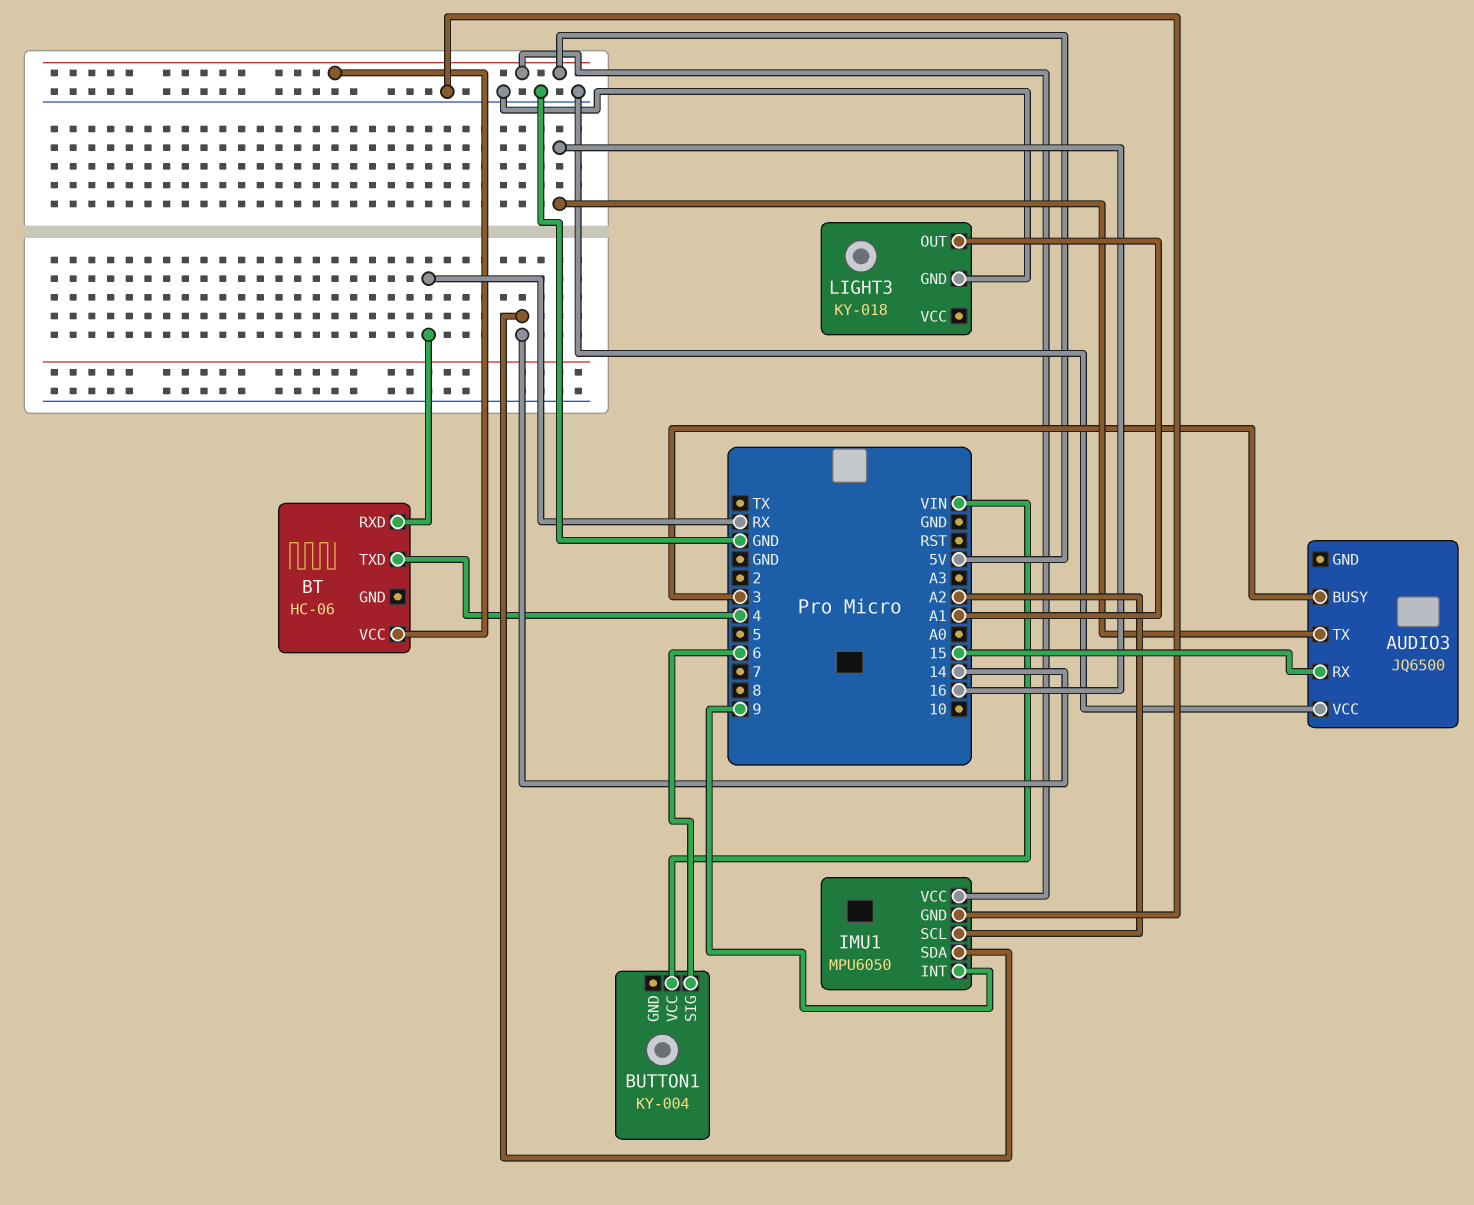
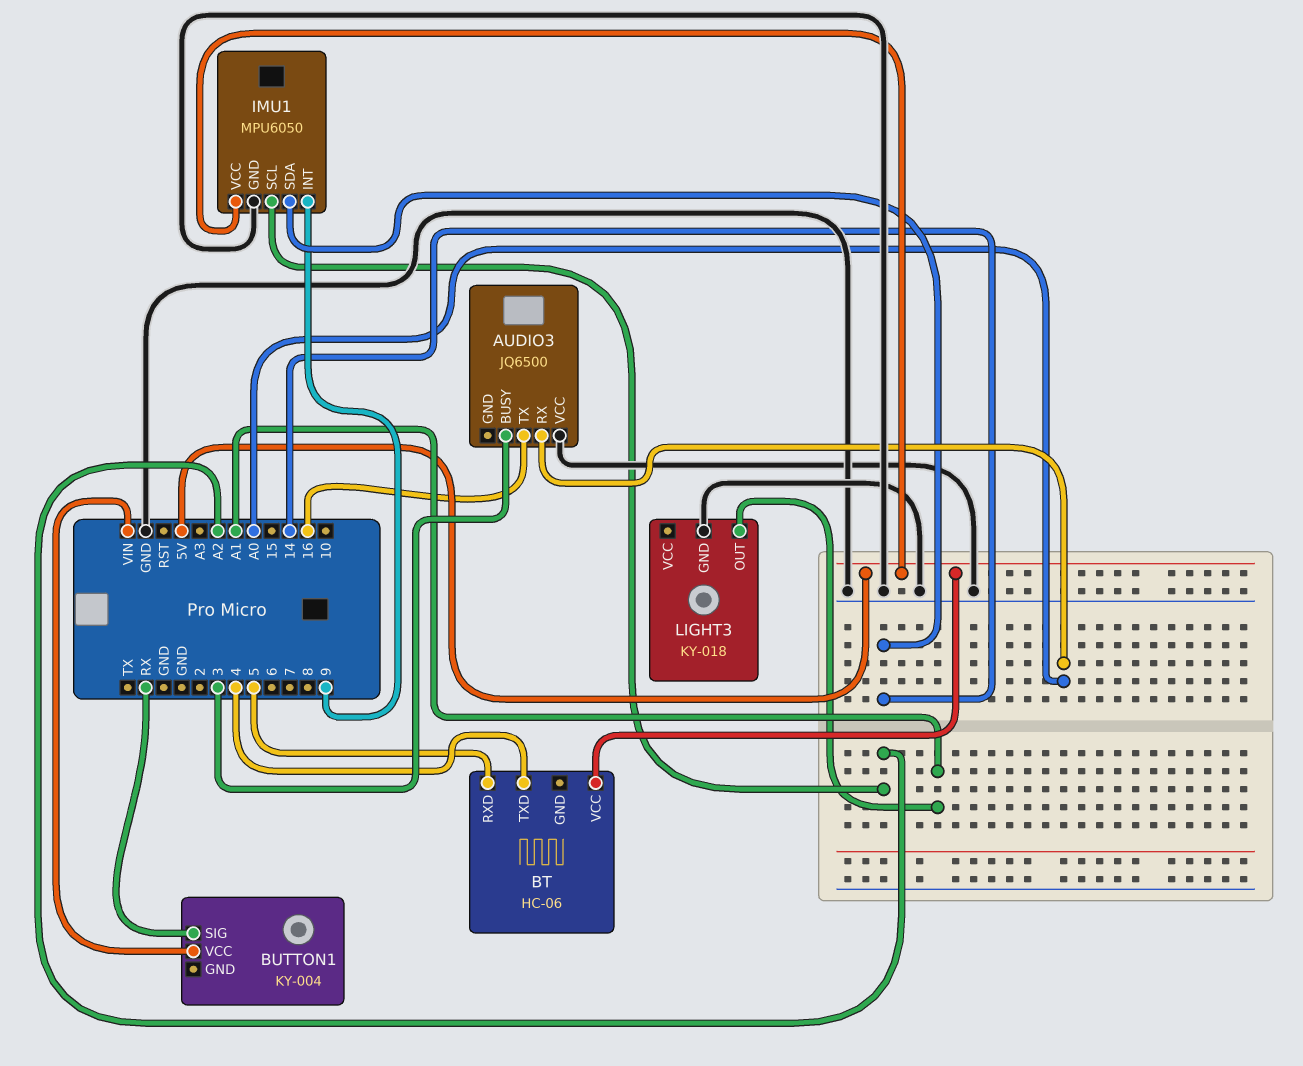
AUDIO3 pin RX: 15 -> A0
BT pin RXD: RX -> 5
BUTTON1 pin SIG: 6 -> RX

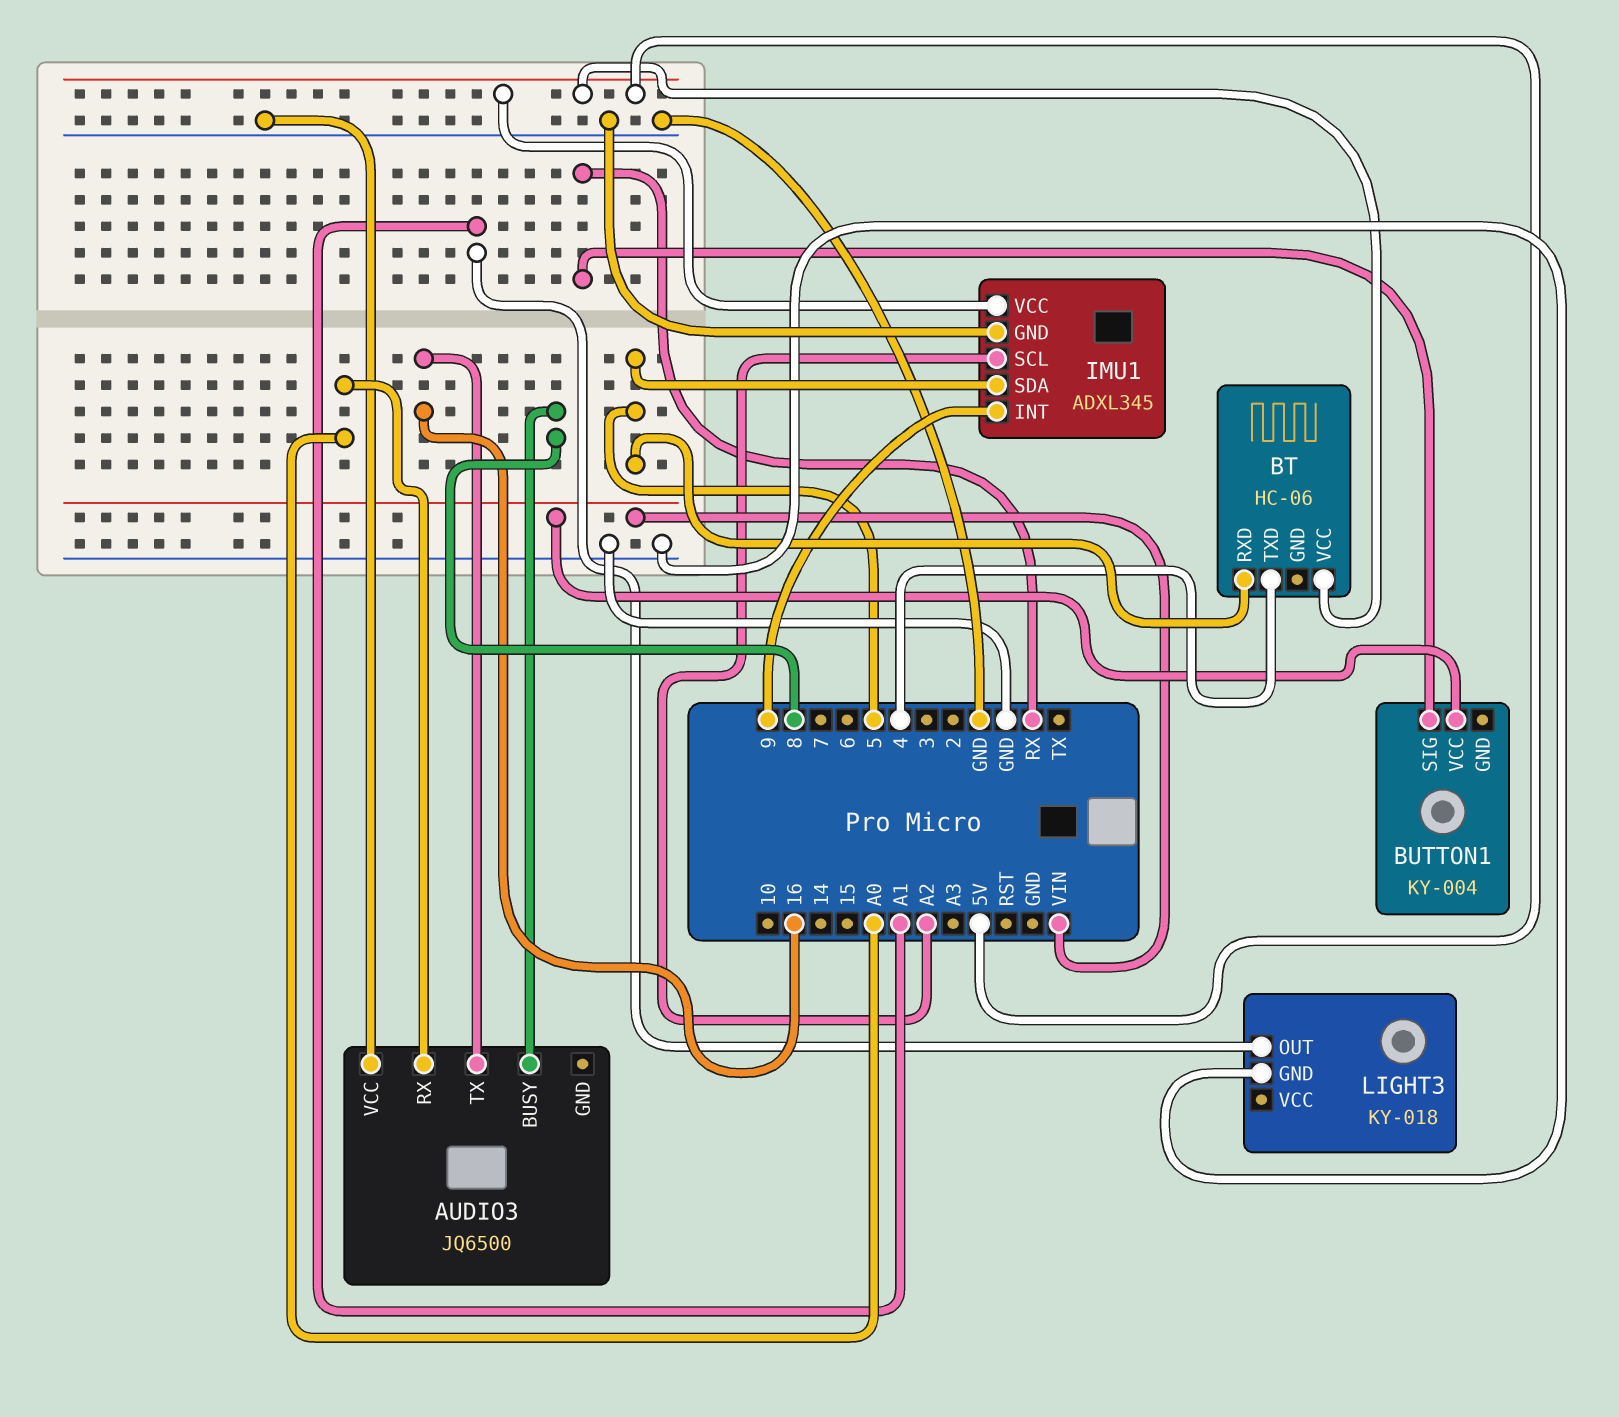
AUDIO3 pin BUSY: 3 -> 8
IMU1: MPU6050 -> ADXL345
IMU1 pin SDA: 14 -> 5

